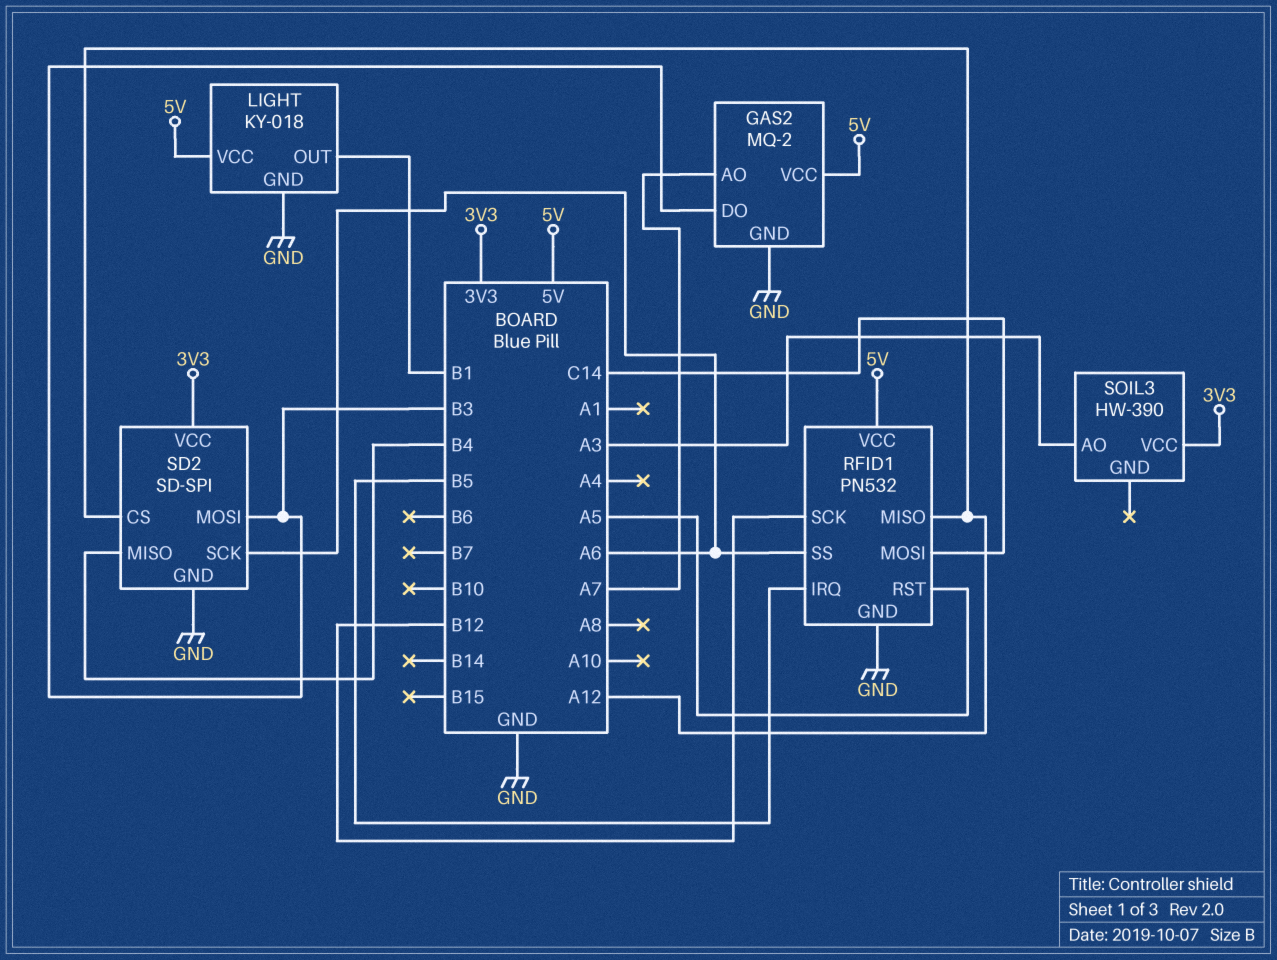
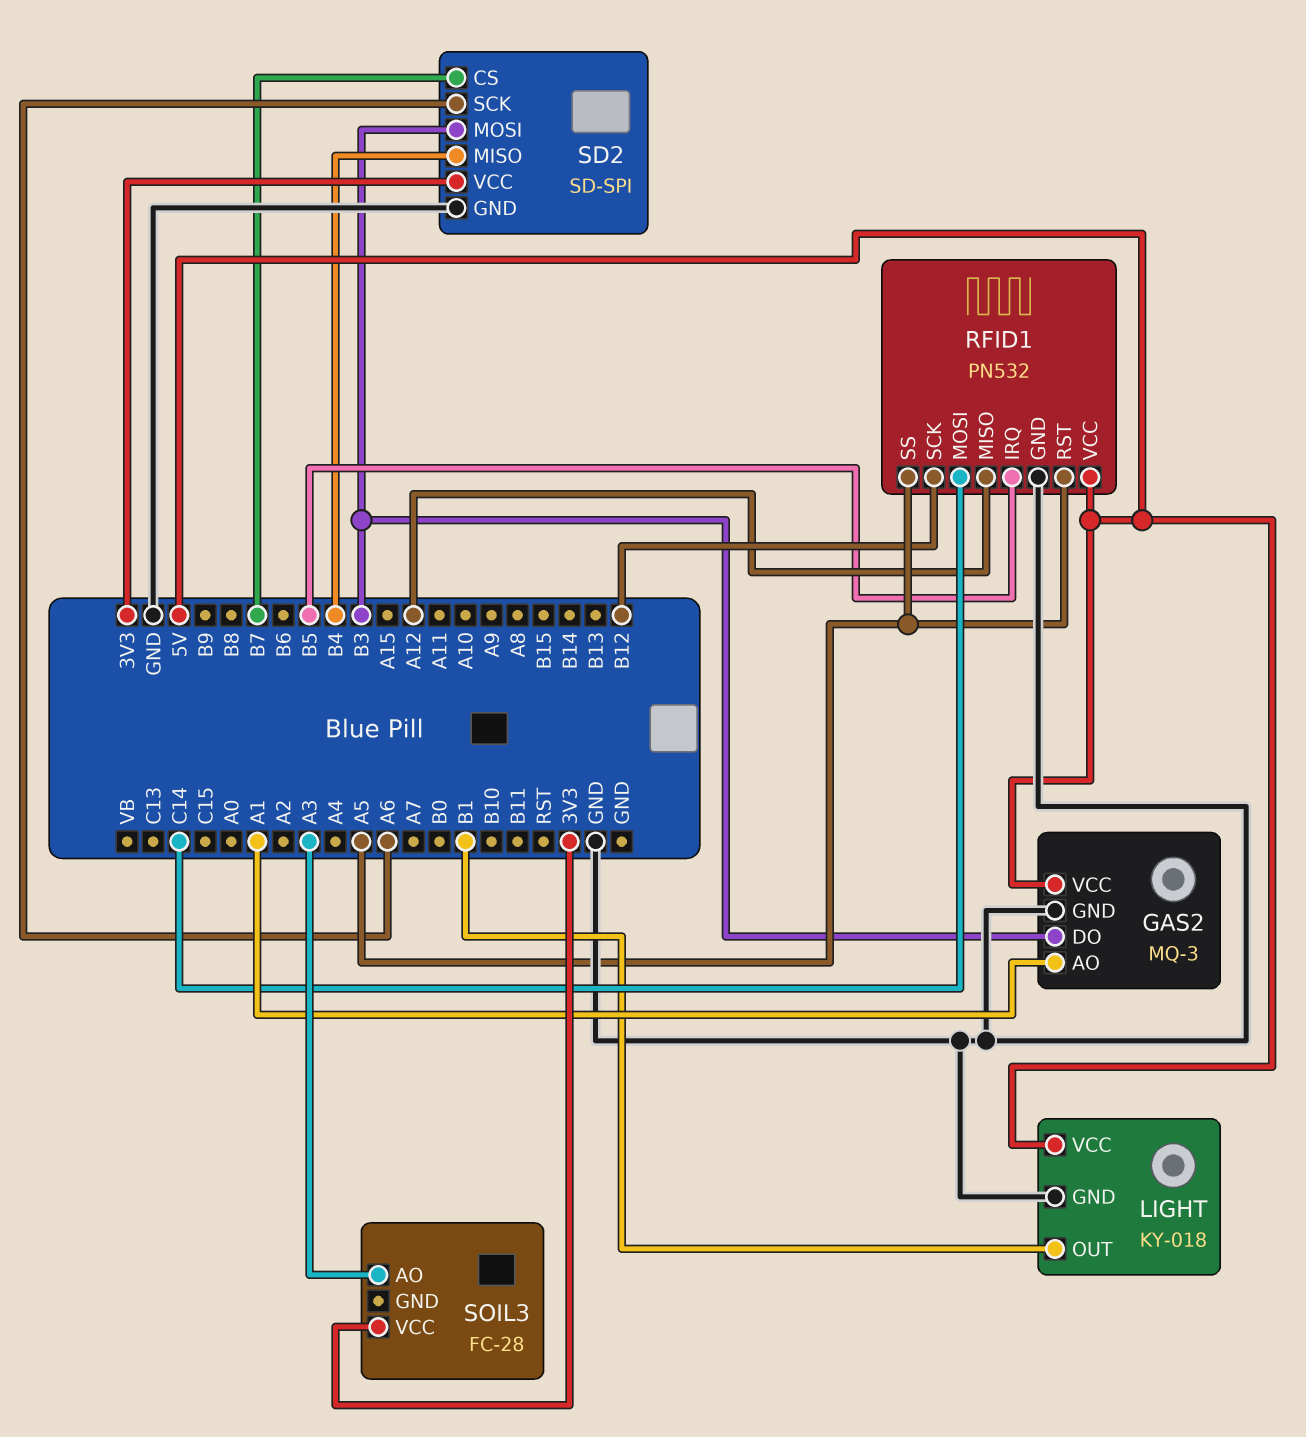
GAS2: MQ-2 -> MQ-3
GAS2 pin AO: A7 -> A1
RFID1 pin SS: A6 -> A5
SD2 pin CS: A12 -> B7
SOIL3: HW-390 -> FC-28

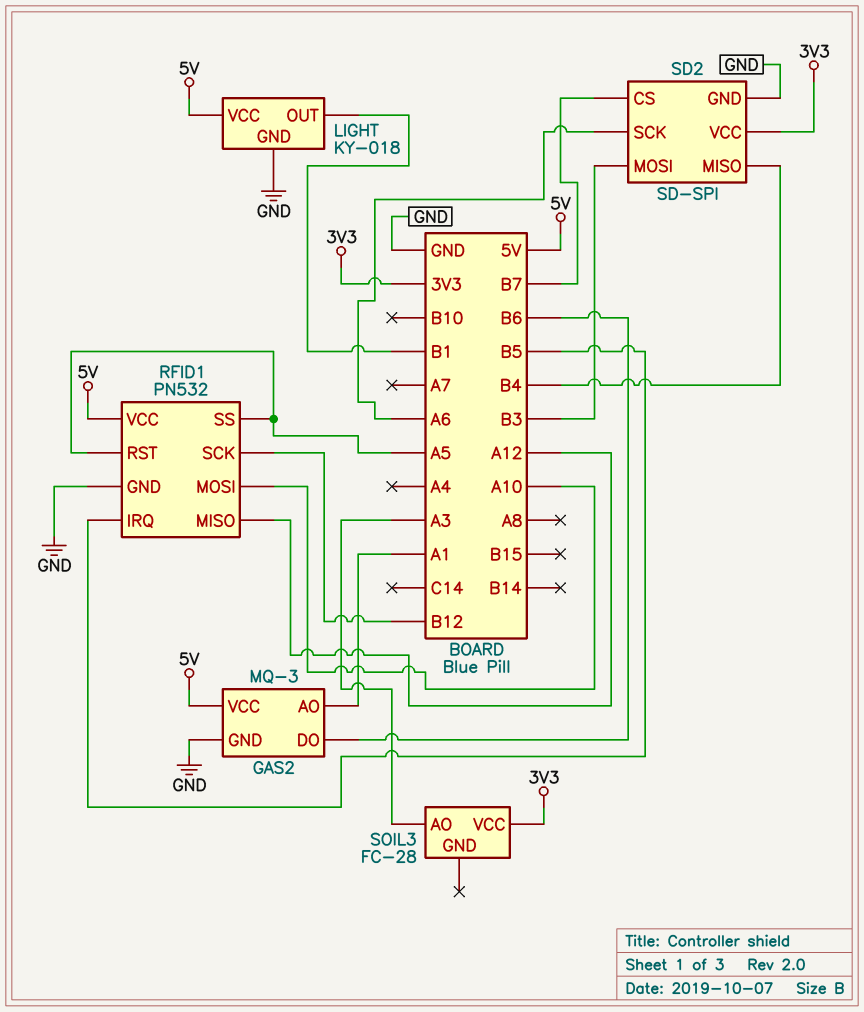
GAS2 pin DO: B3 -> B6
RFID1 pin MOSI: C14 -> A10

